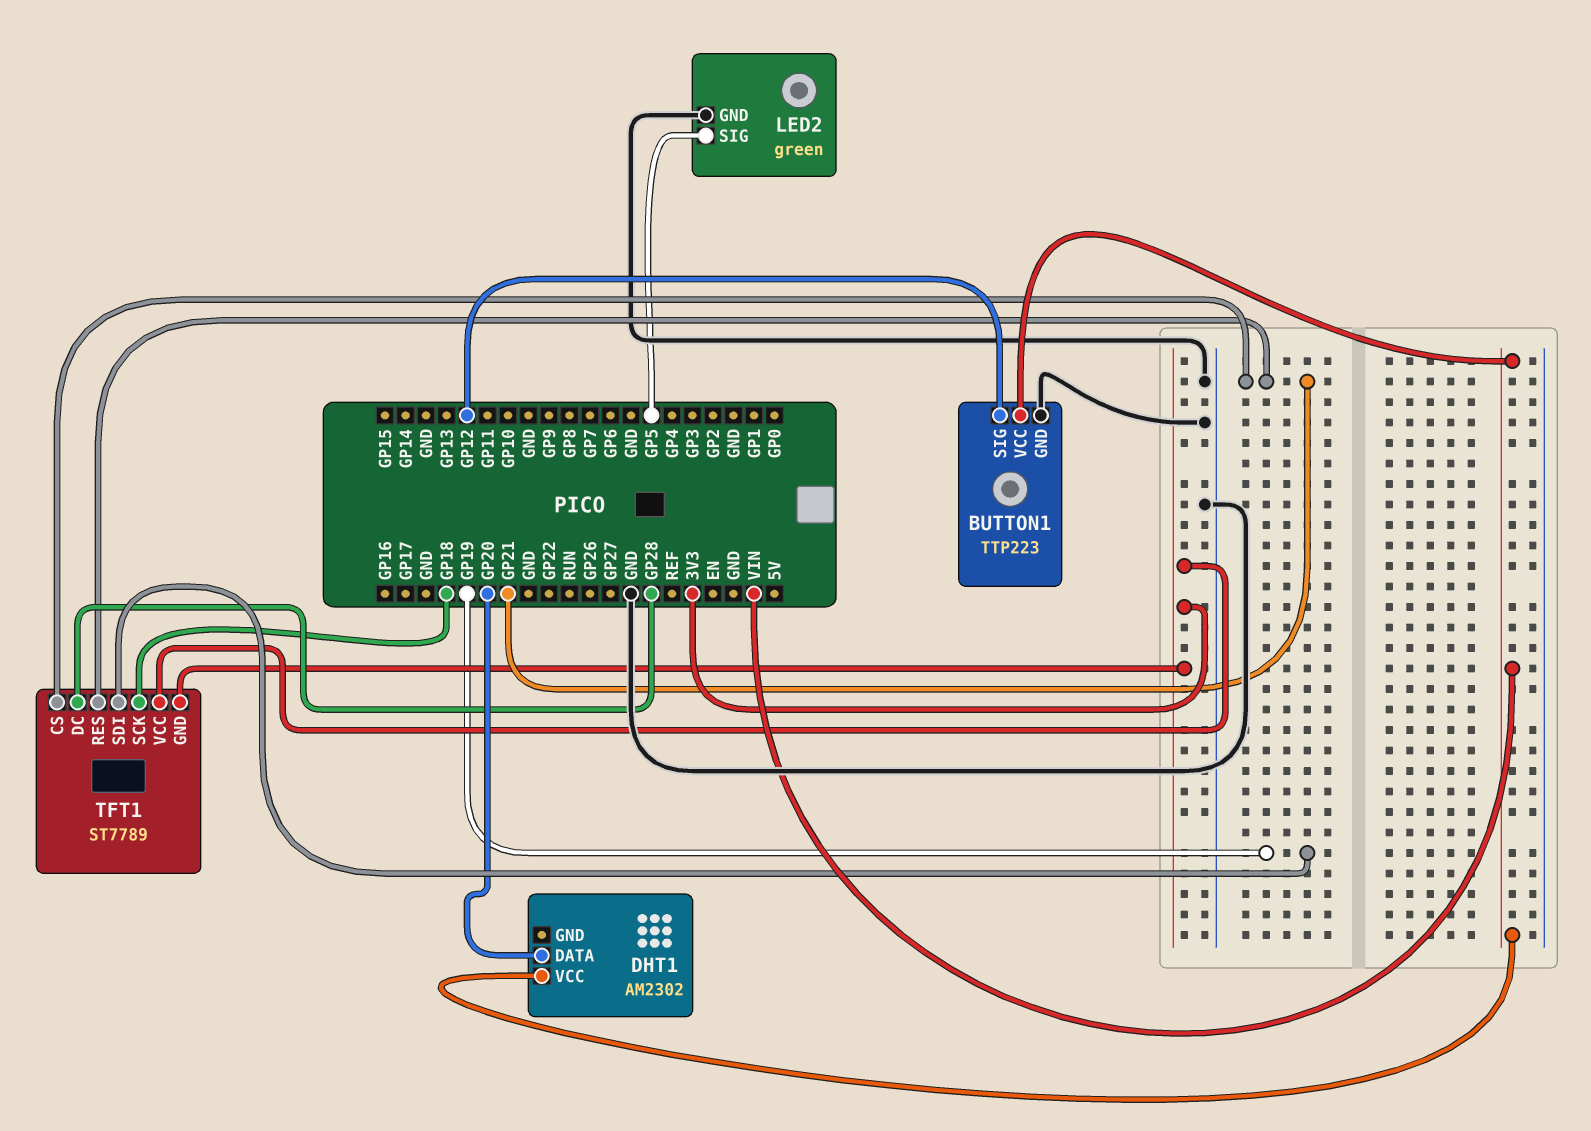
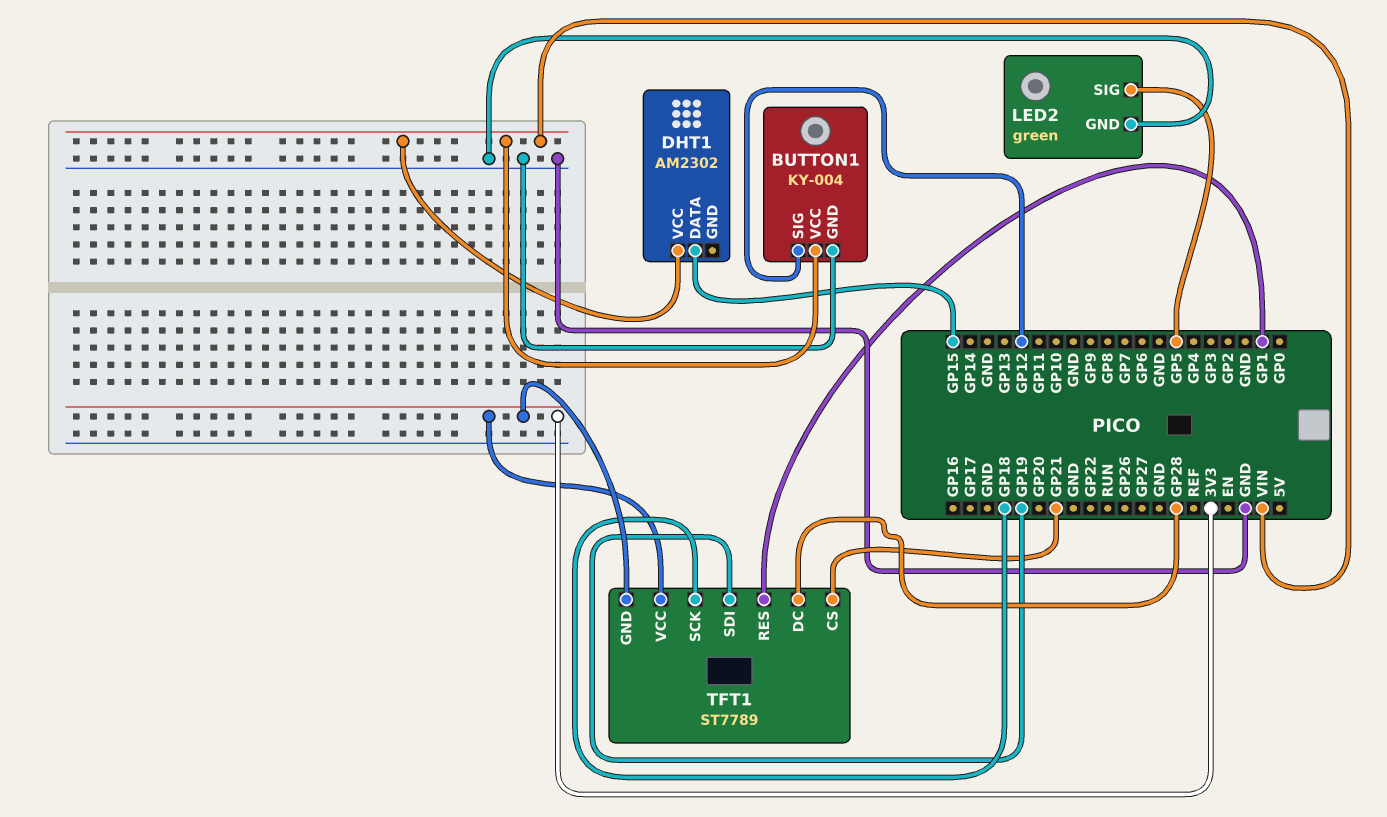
BUTTON1: TTP223 -> KY-004
DHT1 pin DATA: GP20 -> GP15
TFT1 pin RES: GP21 -> GP1

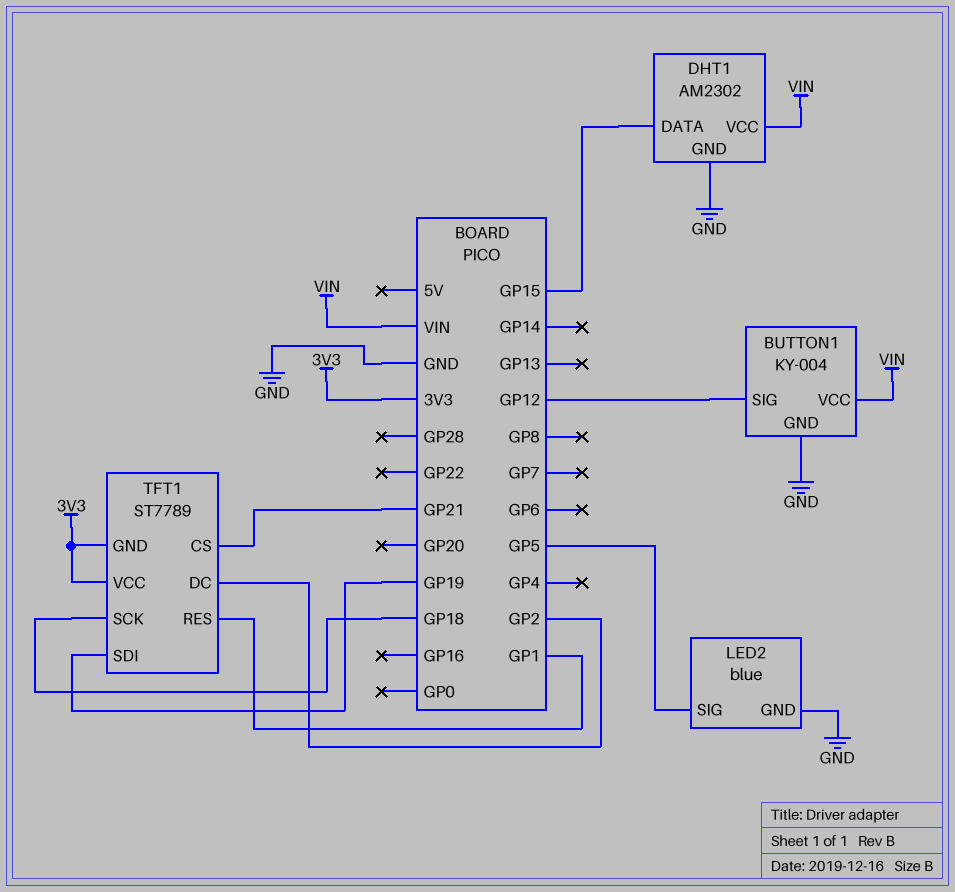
DHT1 pin GND: none -> GND
LED2: green -> blue
TFT1 pin DC: GP28 -> GP2

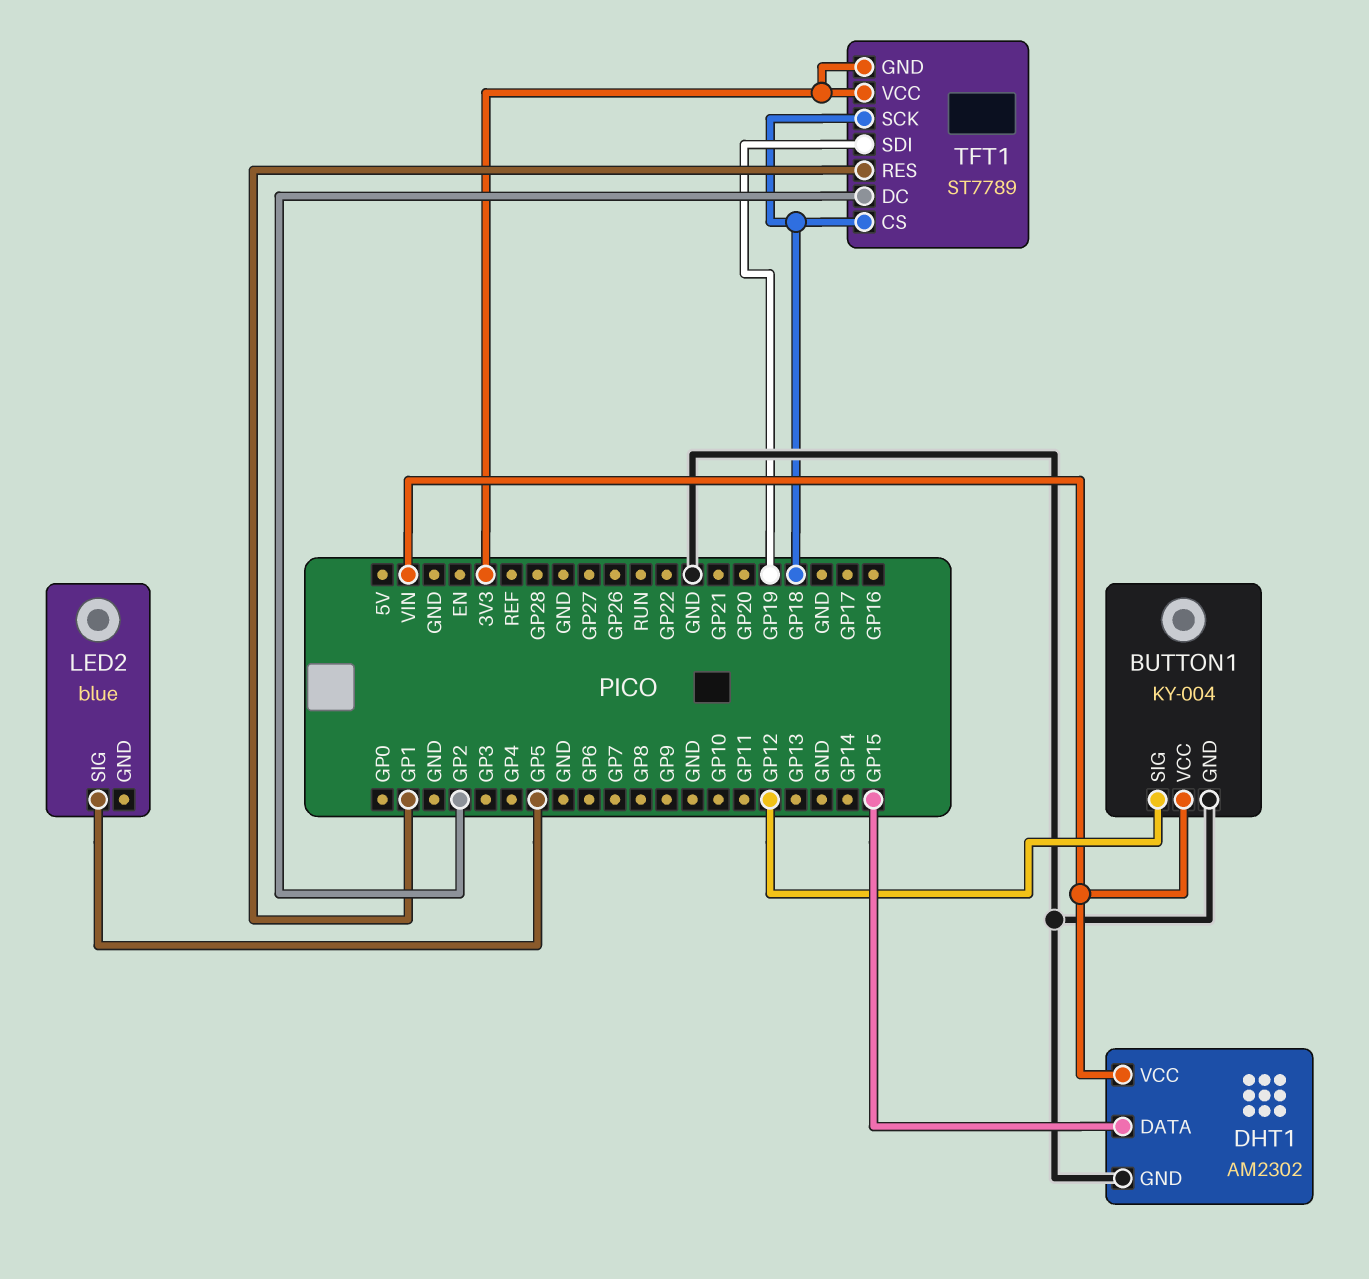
LED2 pin GND: GND -> none
TFT1 pin CS: GP21 -> GP18

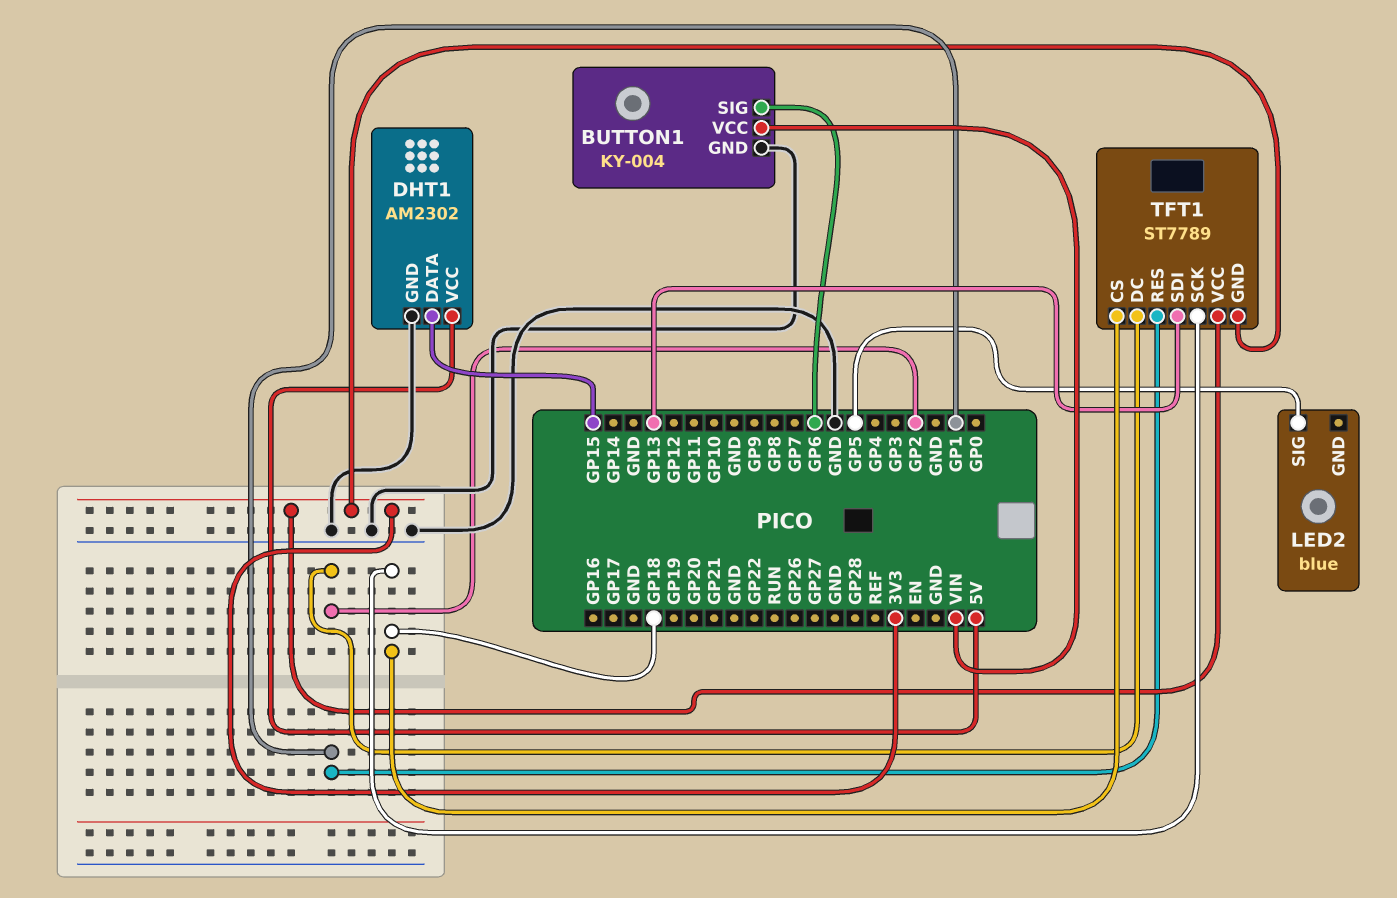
BUTTON1 pin SIG: GP12 -> GP6
DHT1 pin VCC: VIN -> 5V
TFT1 pin SDI: GP19 -> GP13

